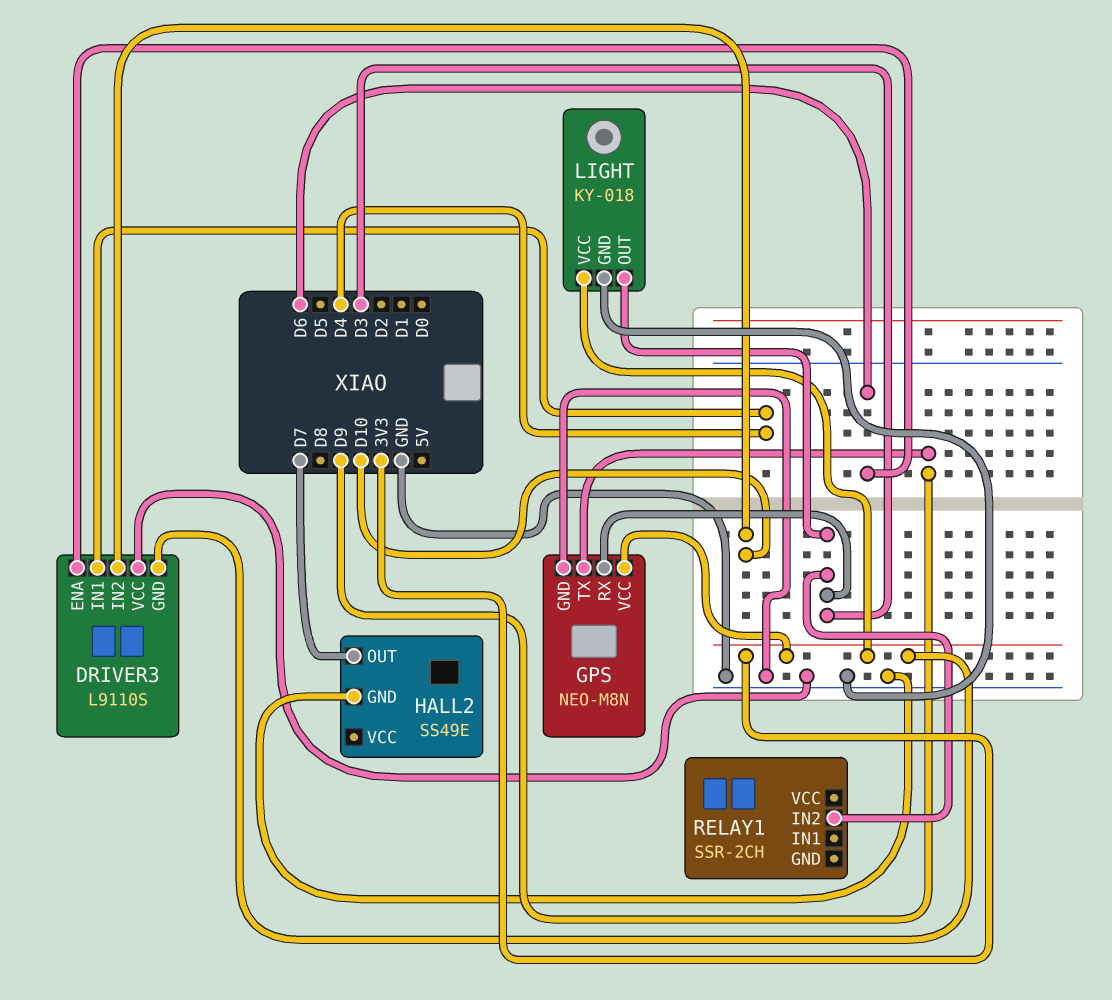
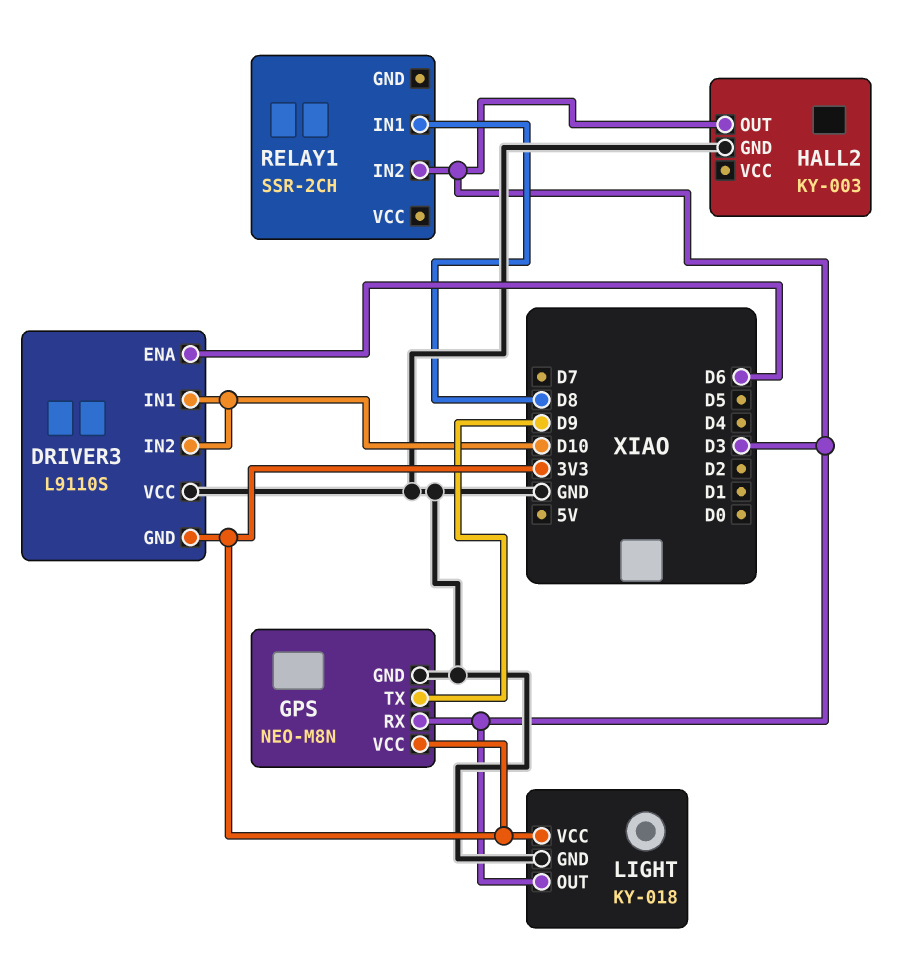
DRIVER3 pin IN1: D4 -> D10
HALL2: SS49E -> KY-003
HALL2 pin OUT: D7 -> D3
RELAY1 pin IN1: none -> D8

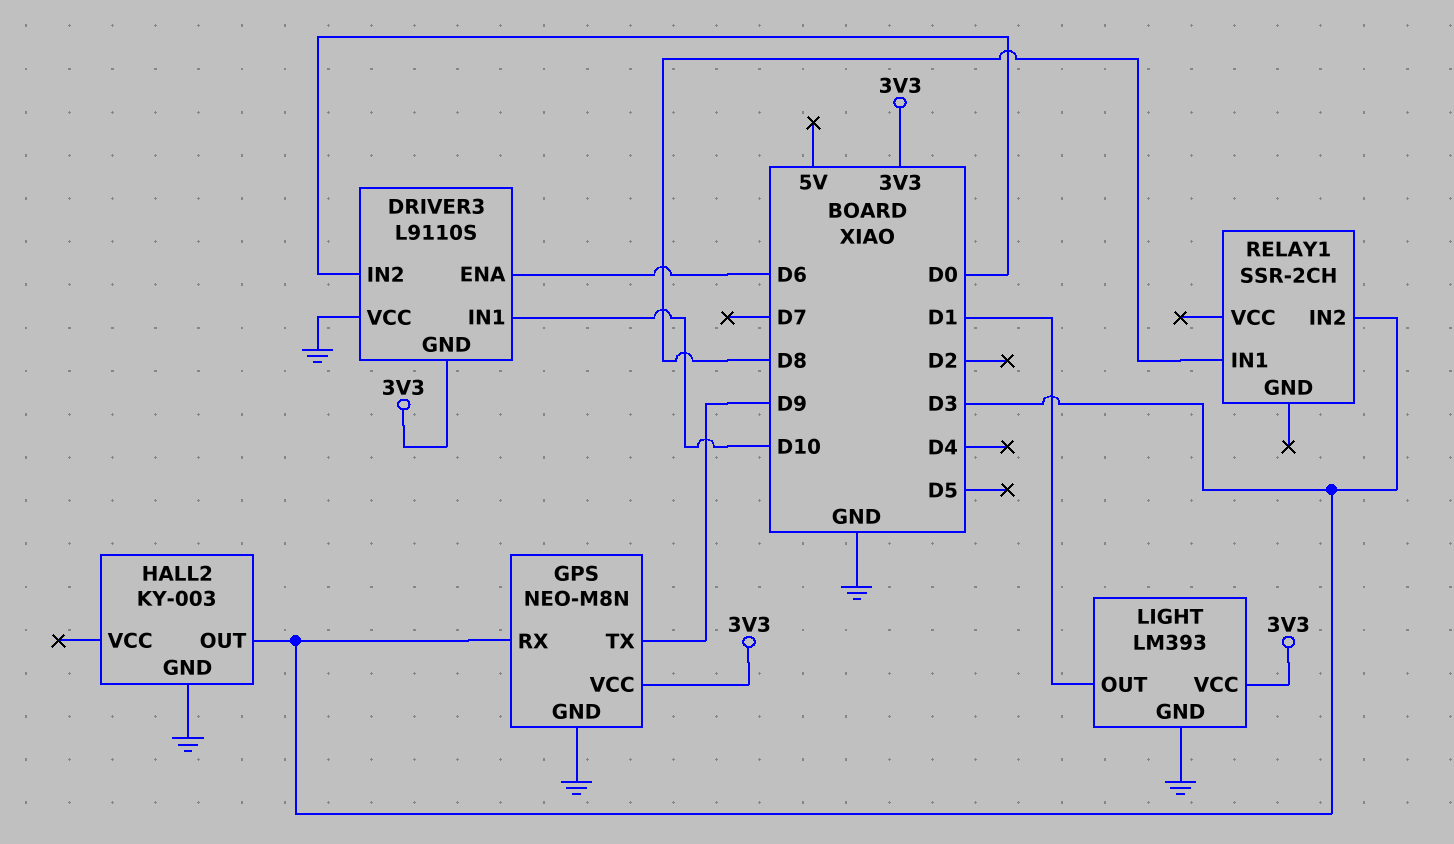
DRIVER3 pin IN2: D10 -> D0
LIGHT: KY-018 -> LM393
LIGHT pin OUT: D3 -> D1

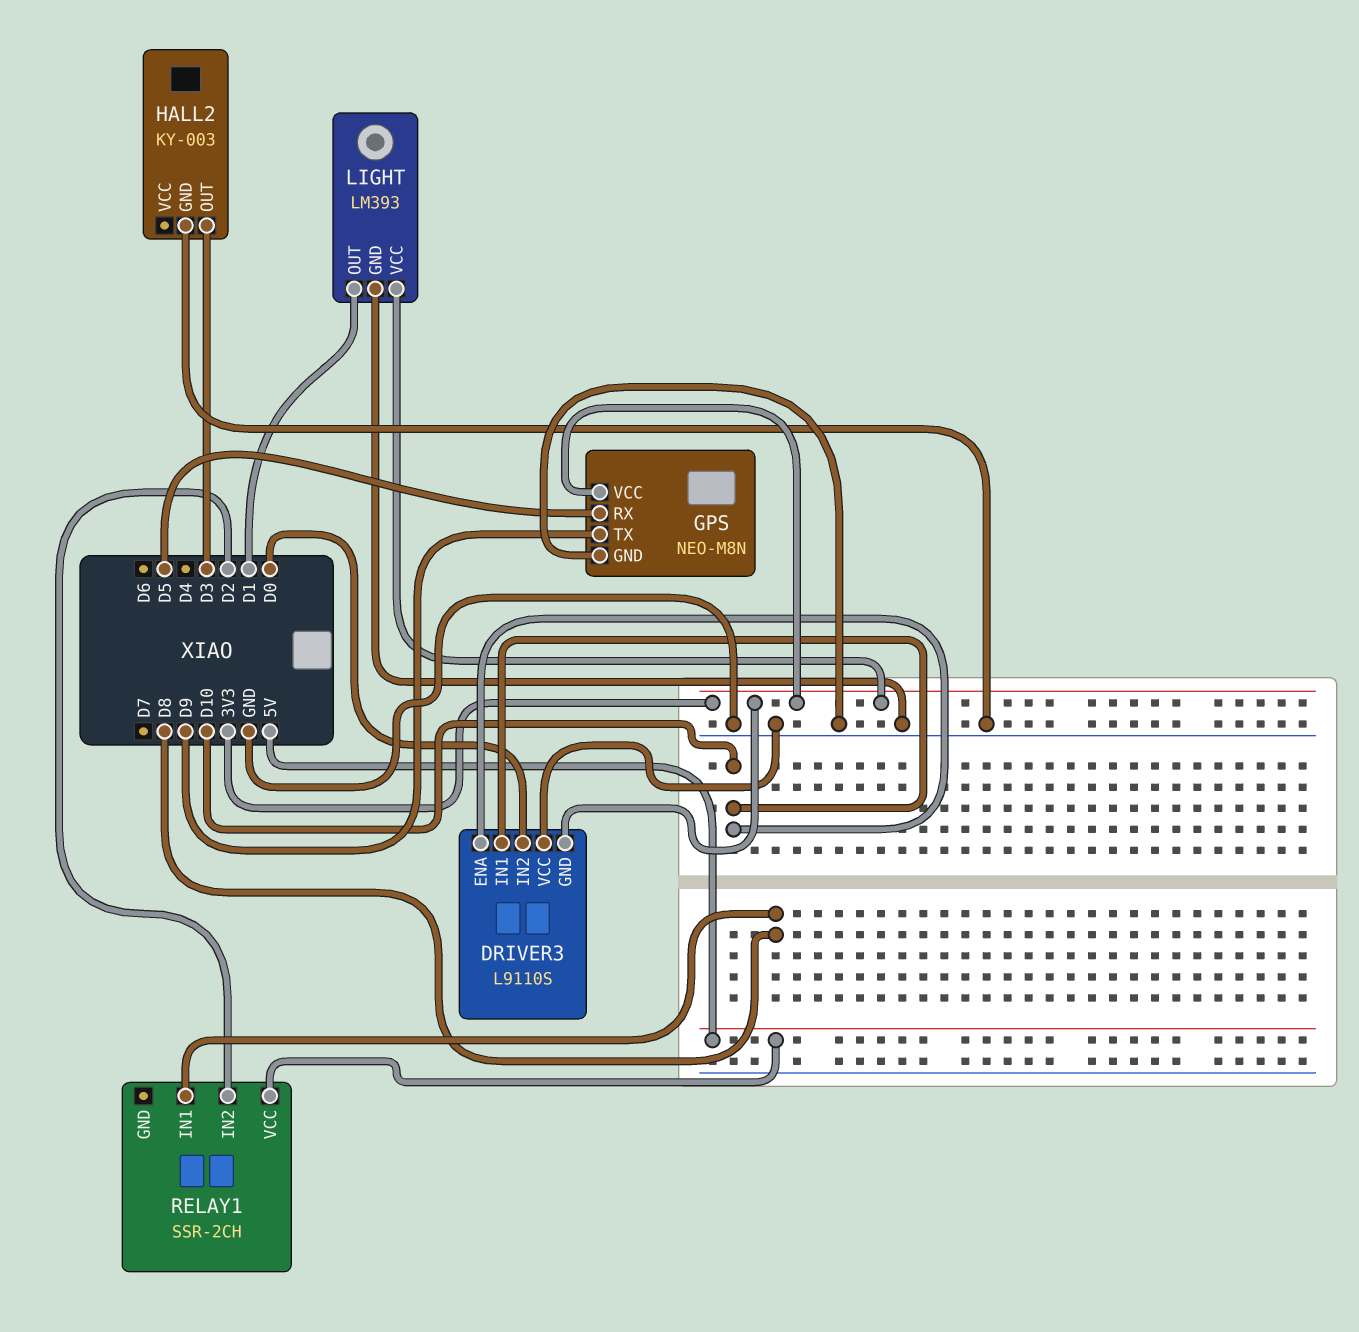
DRIVER3 pin ENA: D6 -> D10
GPS pin RX: D3 -> D5
RELAY1 pin IN2: D3 -> D2
RELAY1 pin VCC: none -> 5V

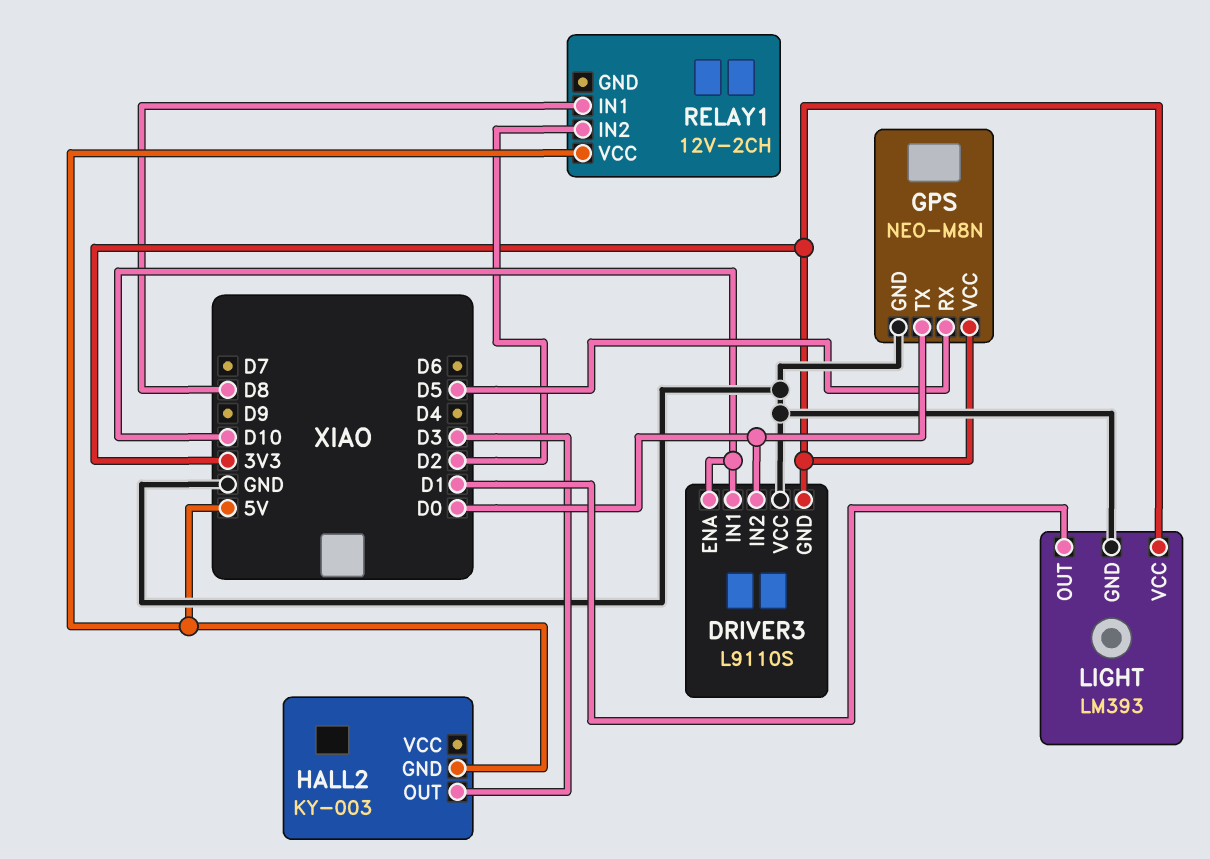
GPS pin TX: D9 -> D0
HALL2 pin GND: GND -> 5V
RELAY1: SSR-2CH -> 12V-2CH

